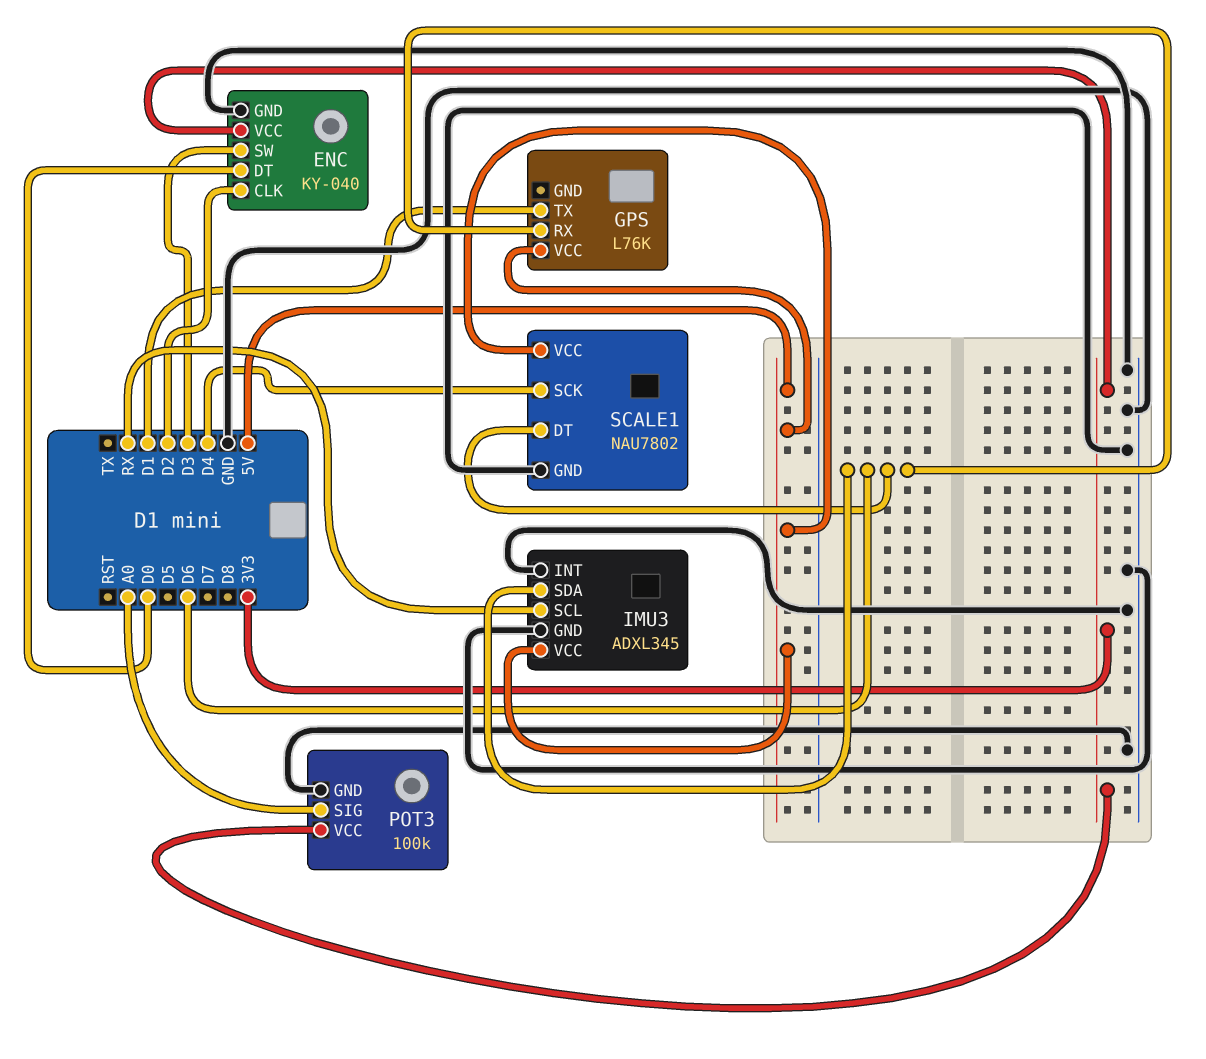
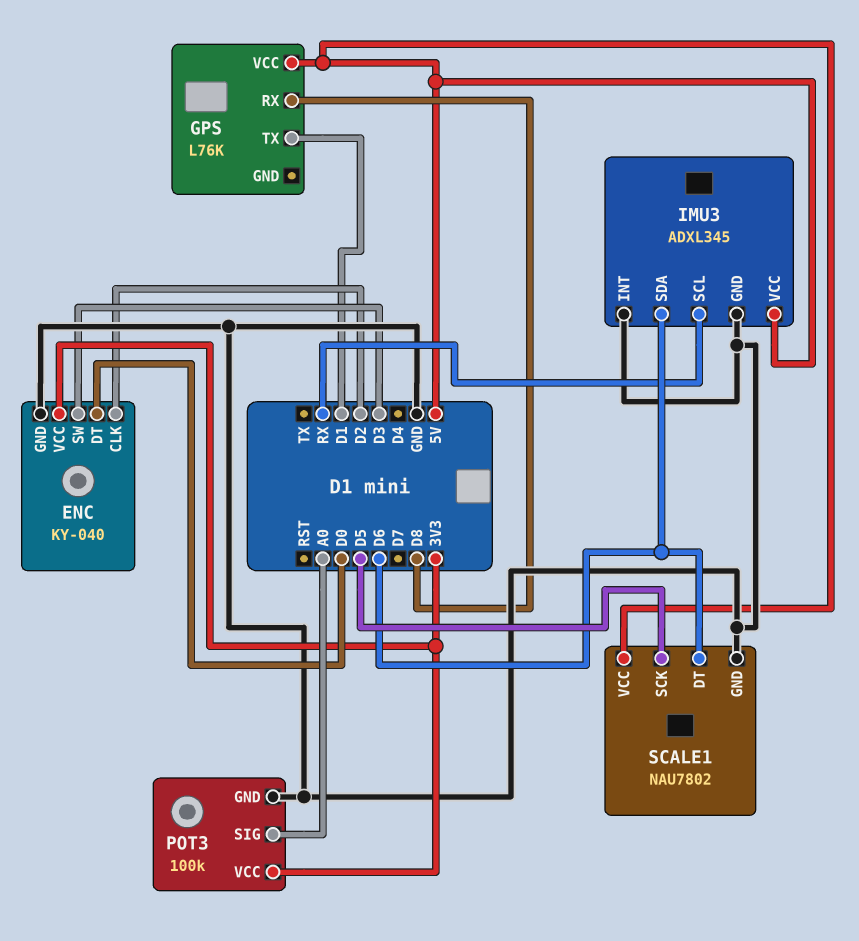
GPS pin RX: D6 -> D8
SCALE1 pin SCK: D4 -> D5

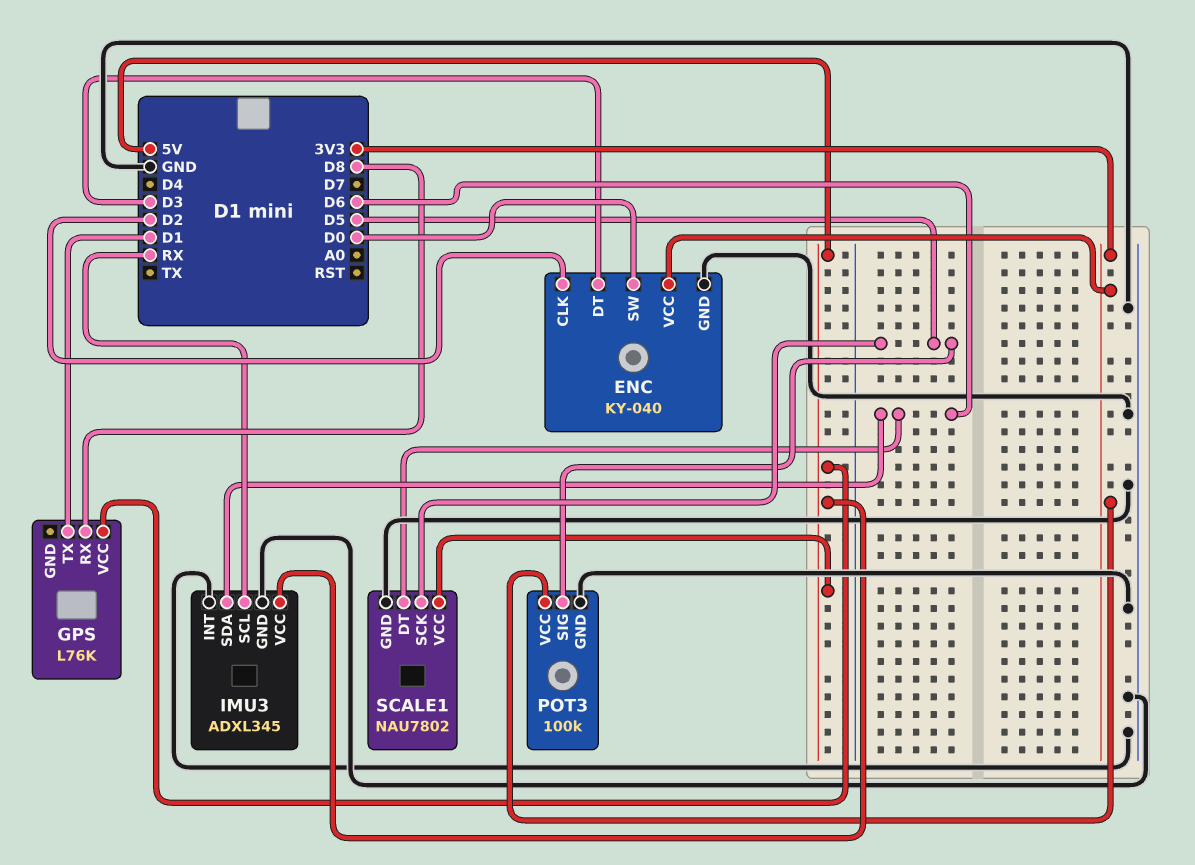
ENC pin DT: D0 -> D3
ENC pin SW: D3 -> D0
POT3 pin SIG: A0 -> D5

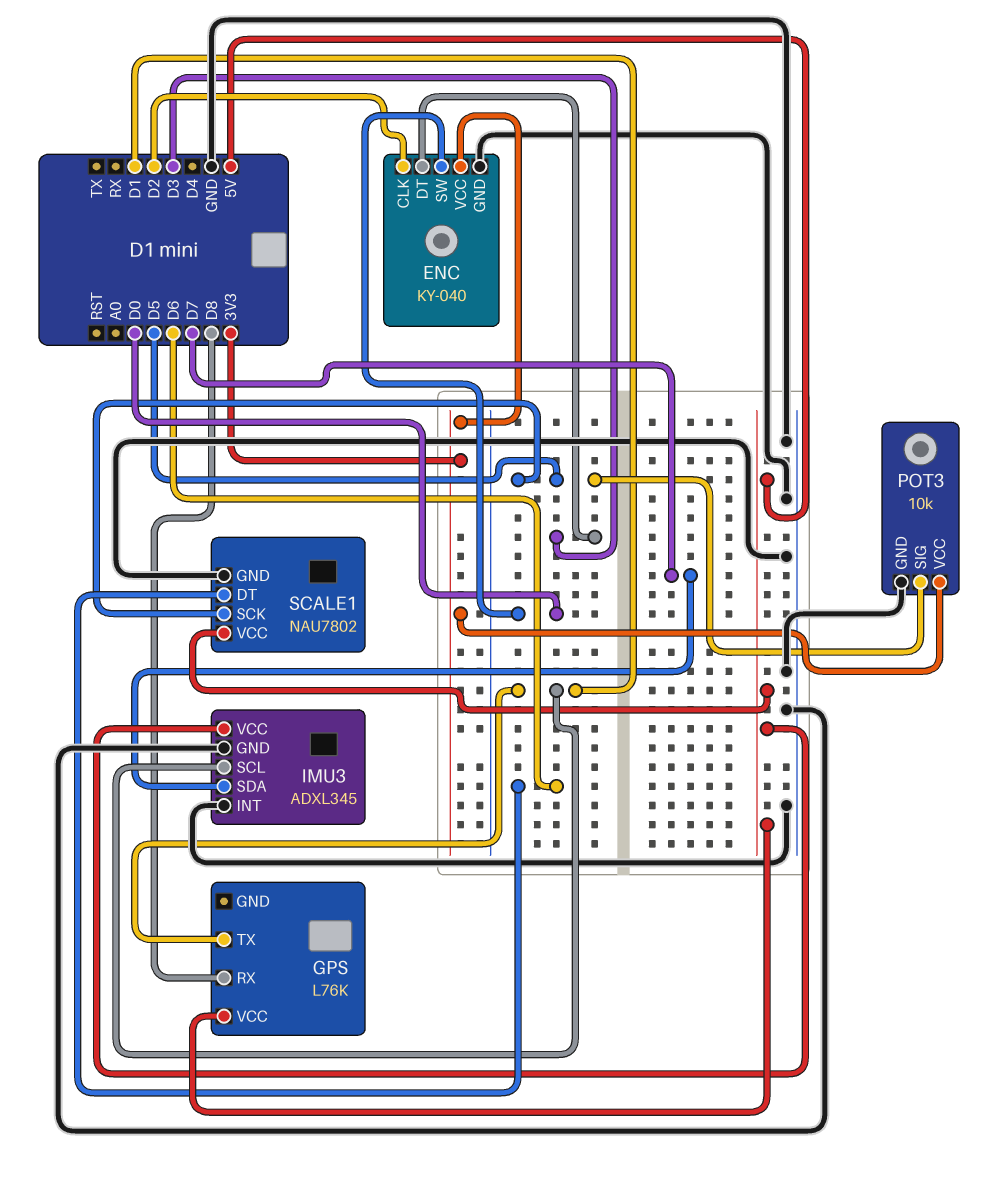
IMU3 pin SCL: RX -> D1
IMU3 pin SDA: D6 -> D7
POT3: 100k -> 10k

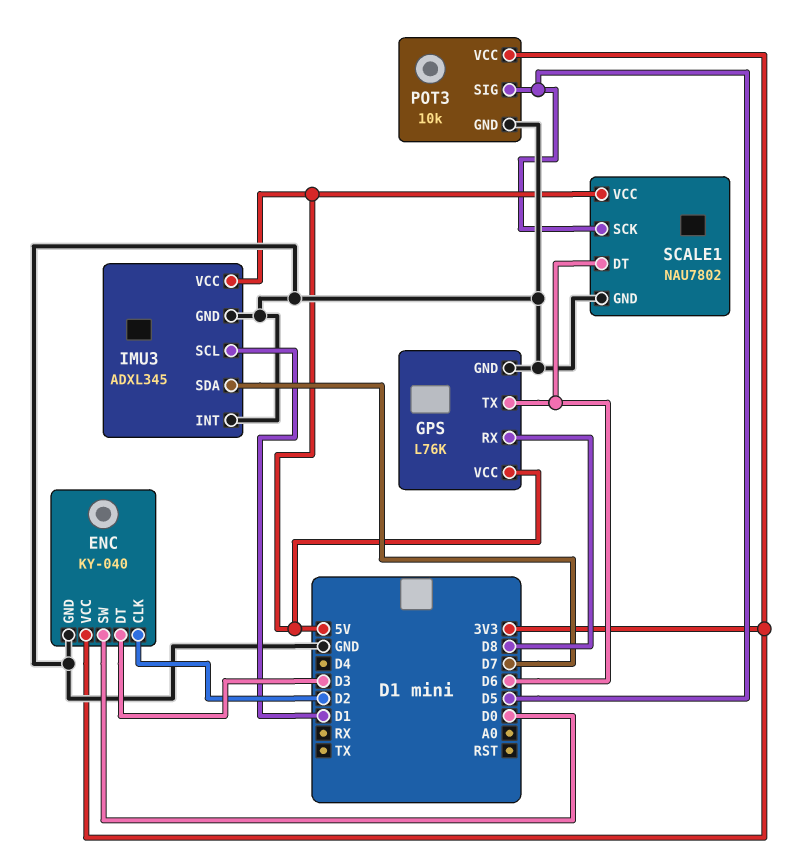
GPS pin GND: none -> GND
GPS pin TX: D1 -> D6

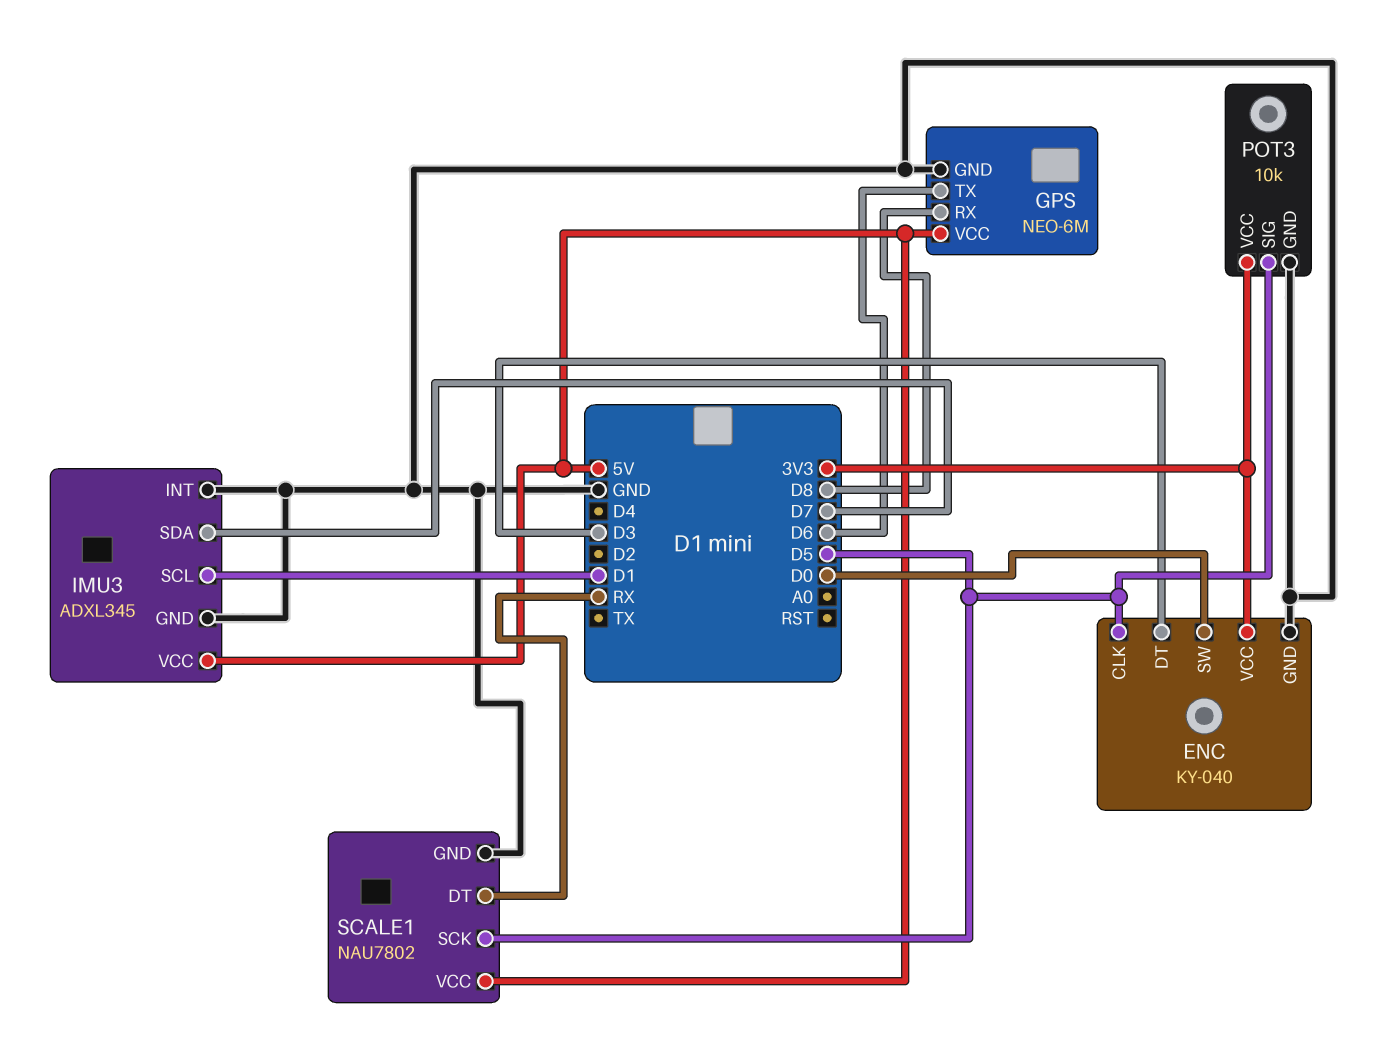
ENC pin CLK: D2 -> D5
GPS: L76K -> NEO-6M
SCALE1 pin DT: D6 -> RX

